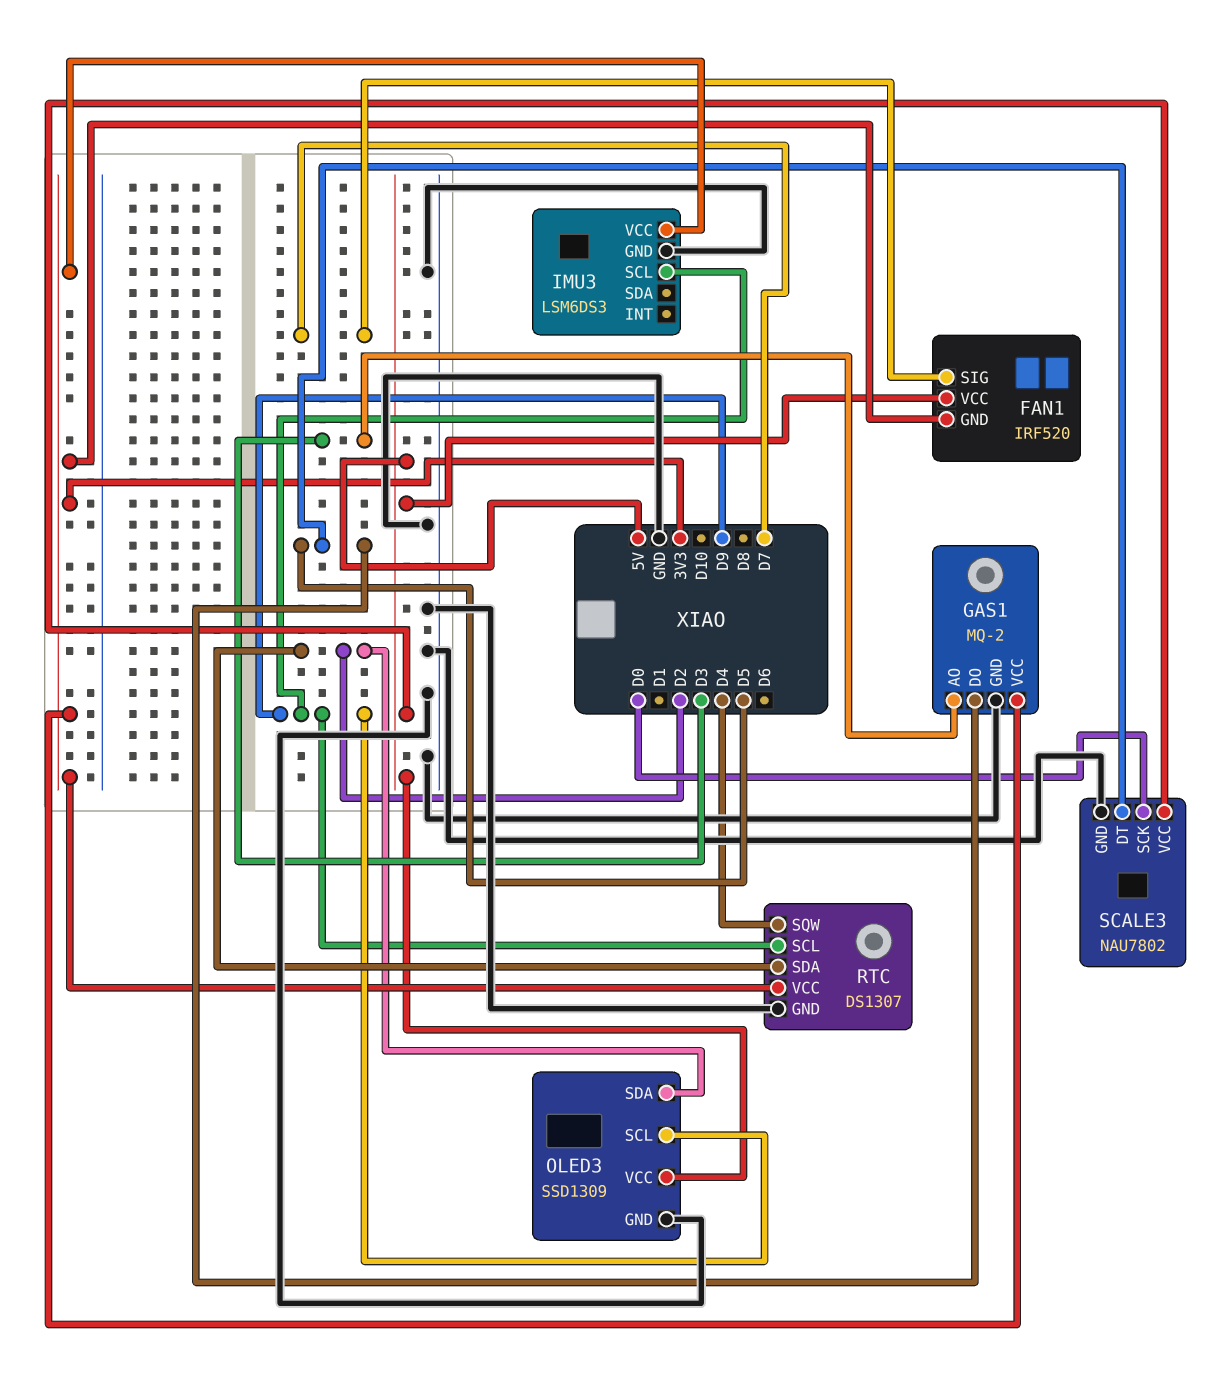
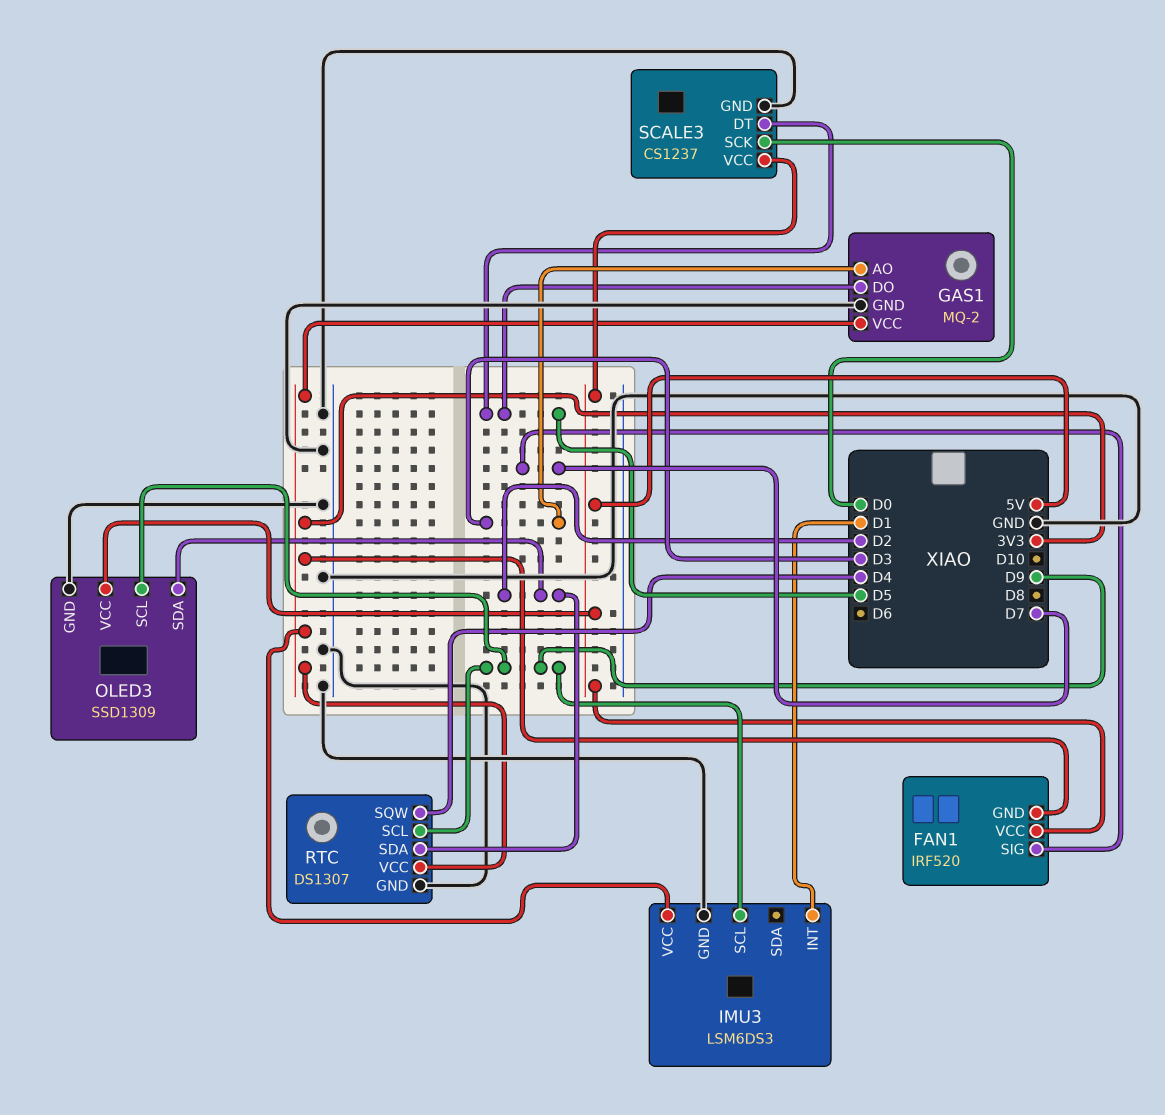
IMU3 pin INT: none -> D1
SCALE3: NAU7802 -> CS1237

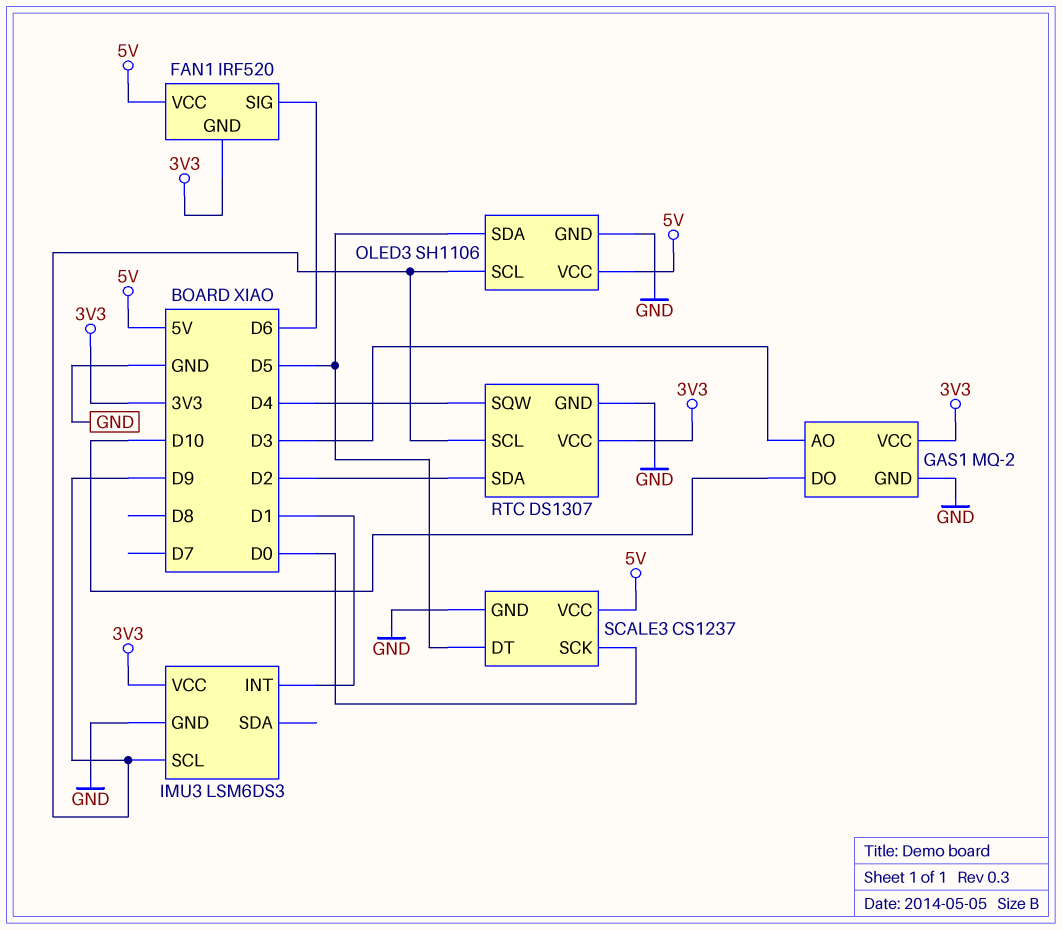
FAN1 pin SIG: D7 -> D6
GAS1 pin DO: D5 -> D10
OLED3: SSD1309 -> SH1106
OLED3 pin SDA: D2 -> D5

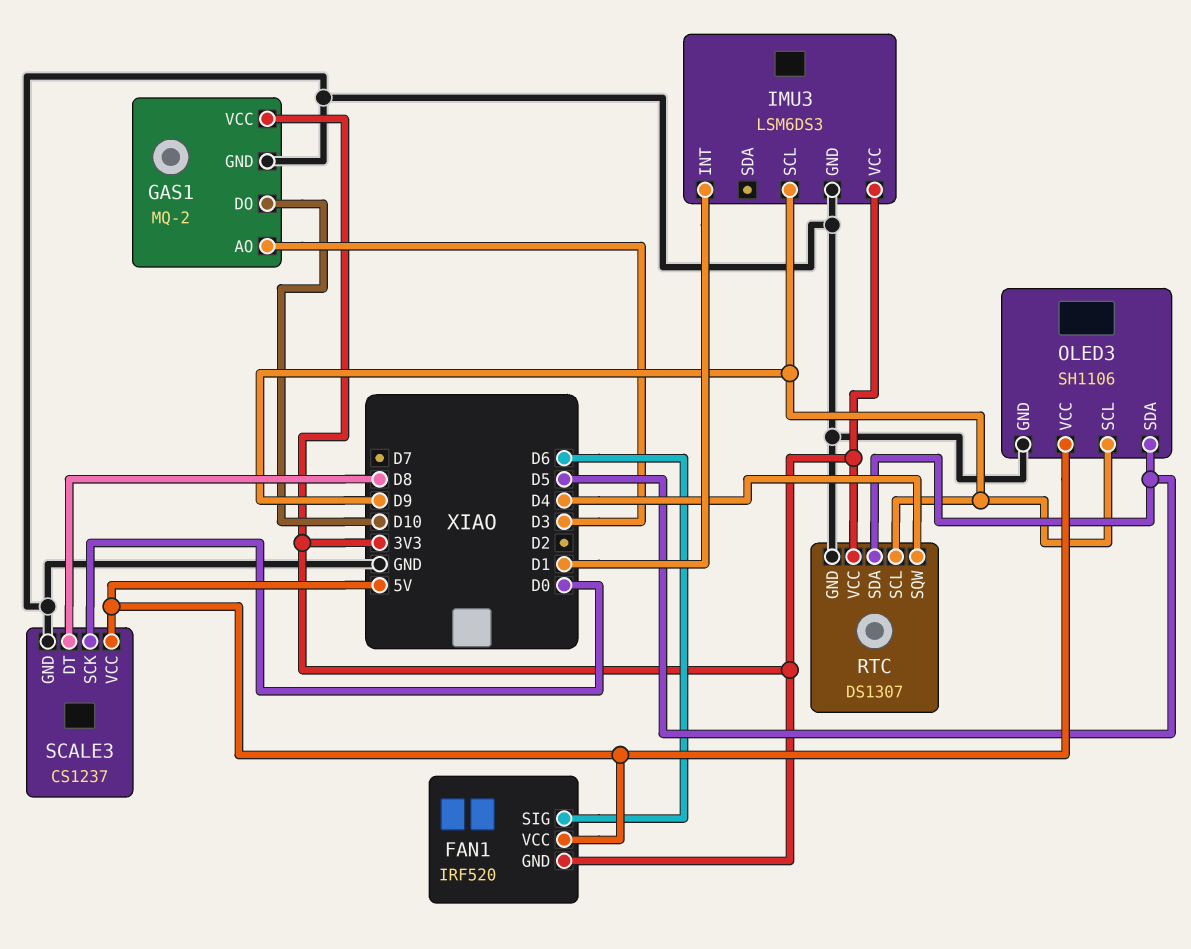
RTC pin SDA: D2 -> D5
SCALE3 pin DT: D5 -> D8

